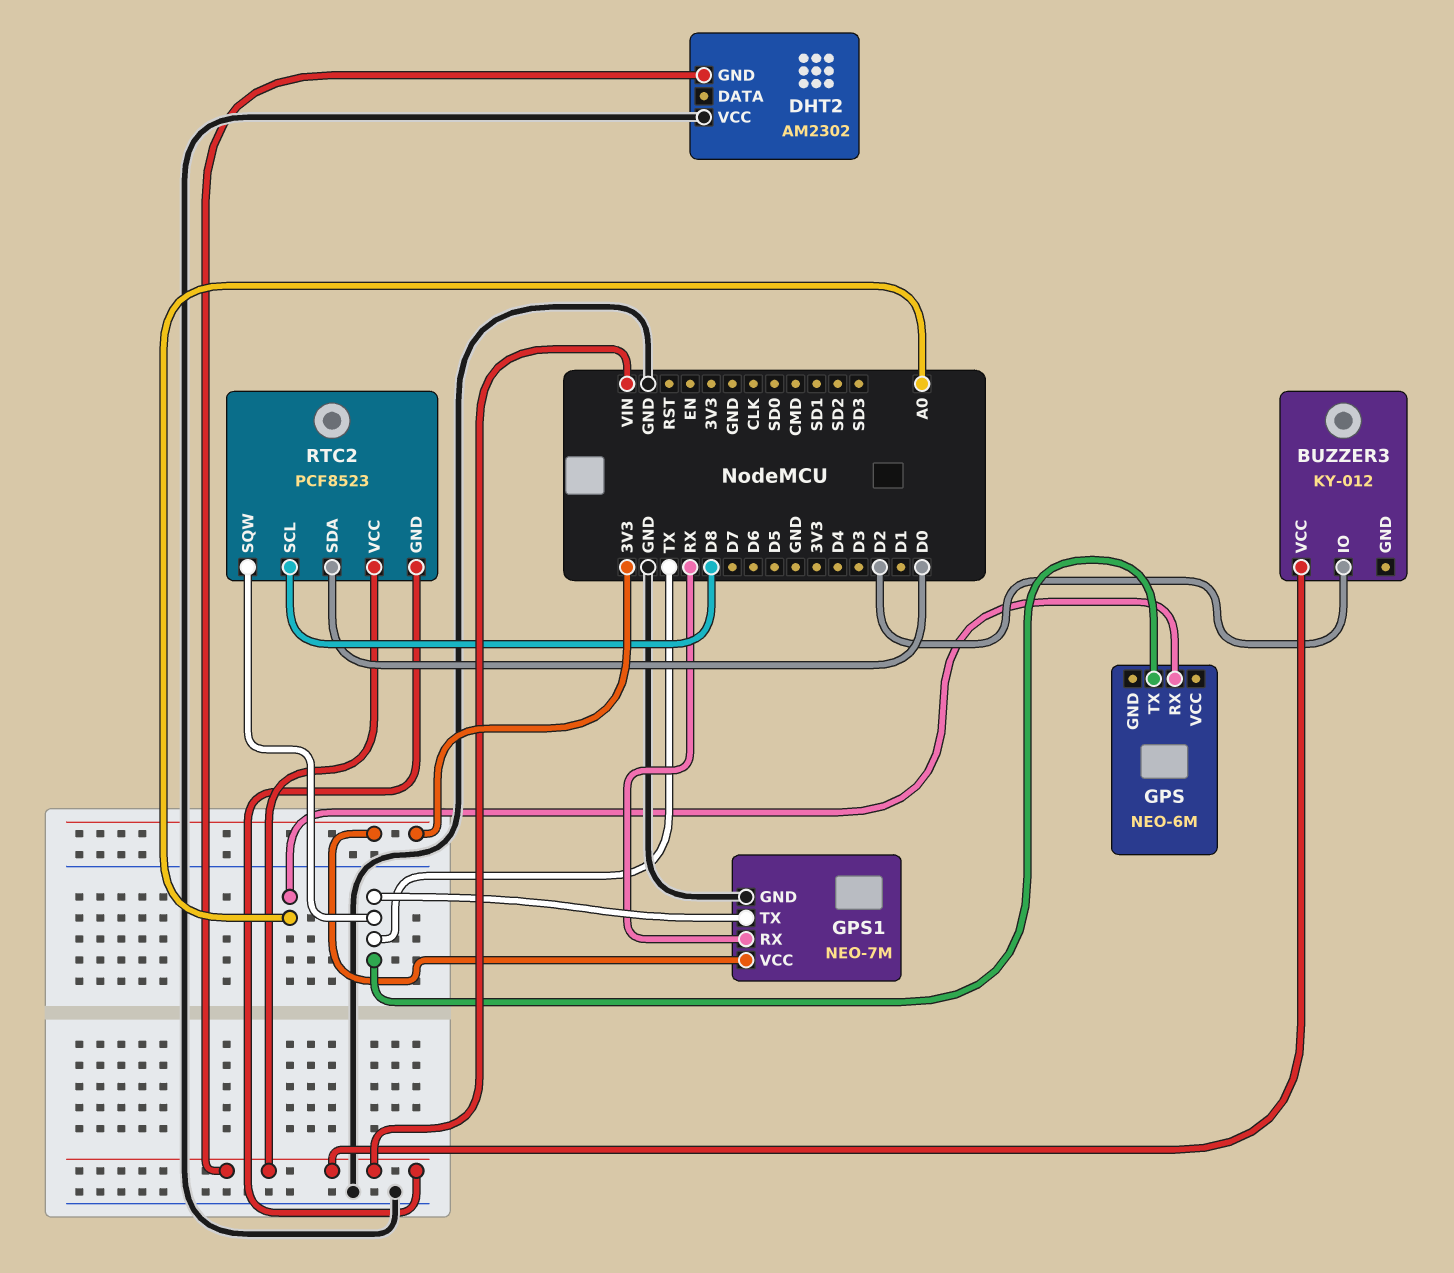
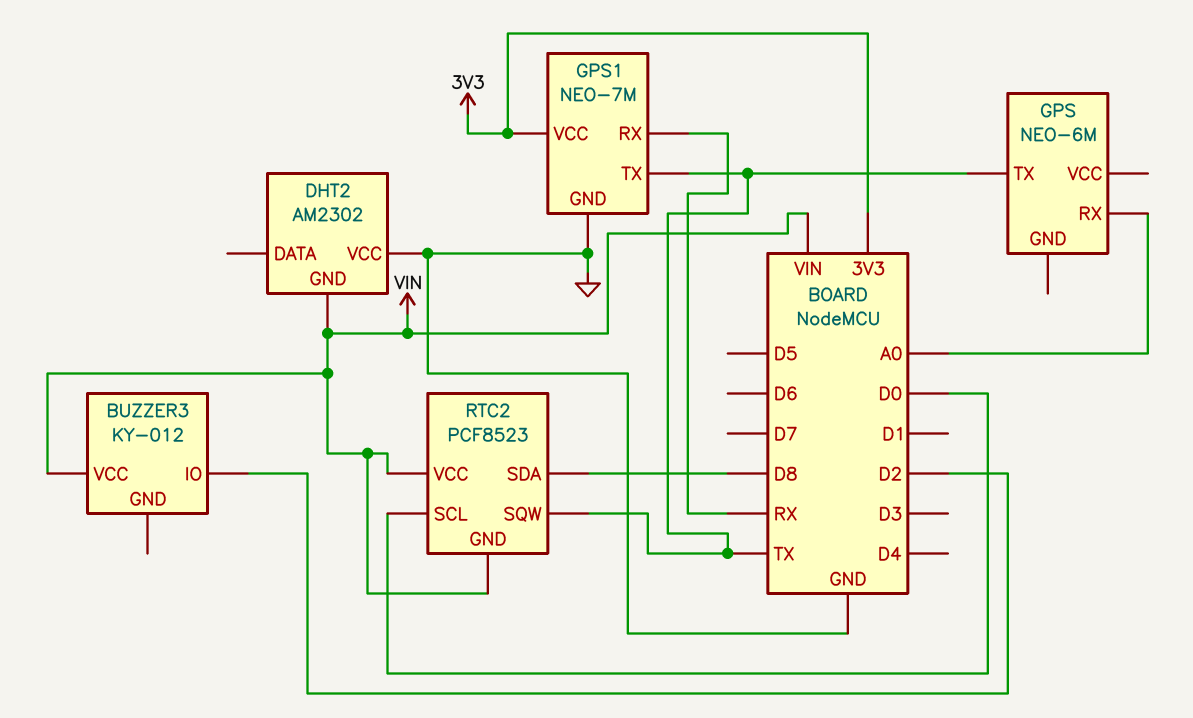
RTC2 pin SCL: D8 -> D0
RTC2 pin SDA: D0 -> D8

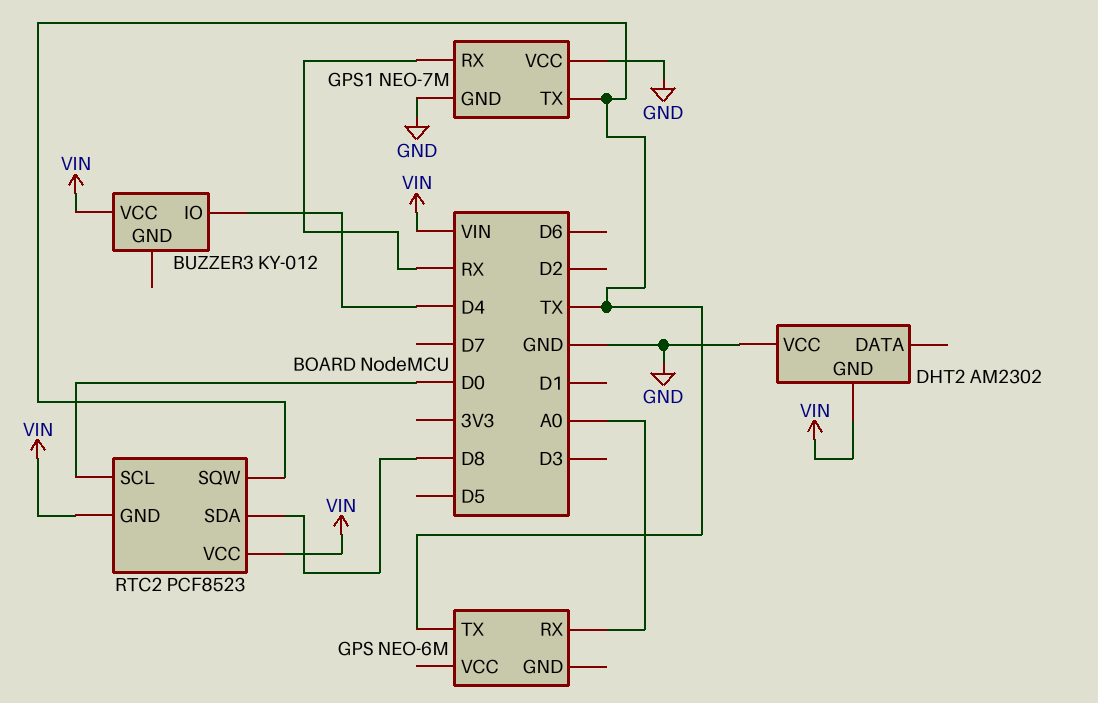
BUZZER3 pin IO: D2 -> D4
GPS1 pin VCC: 3V3 -> GND

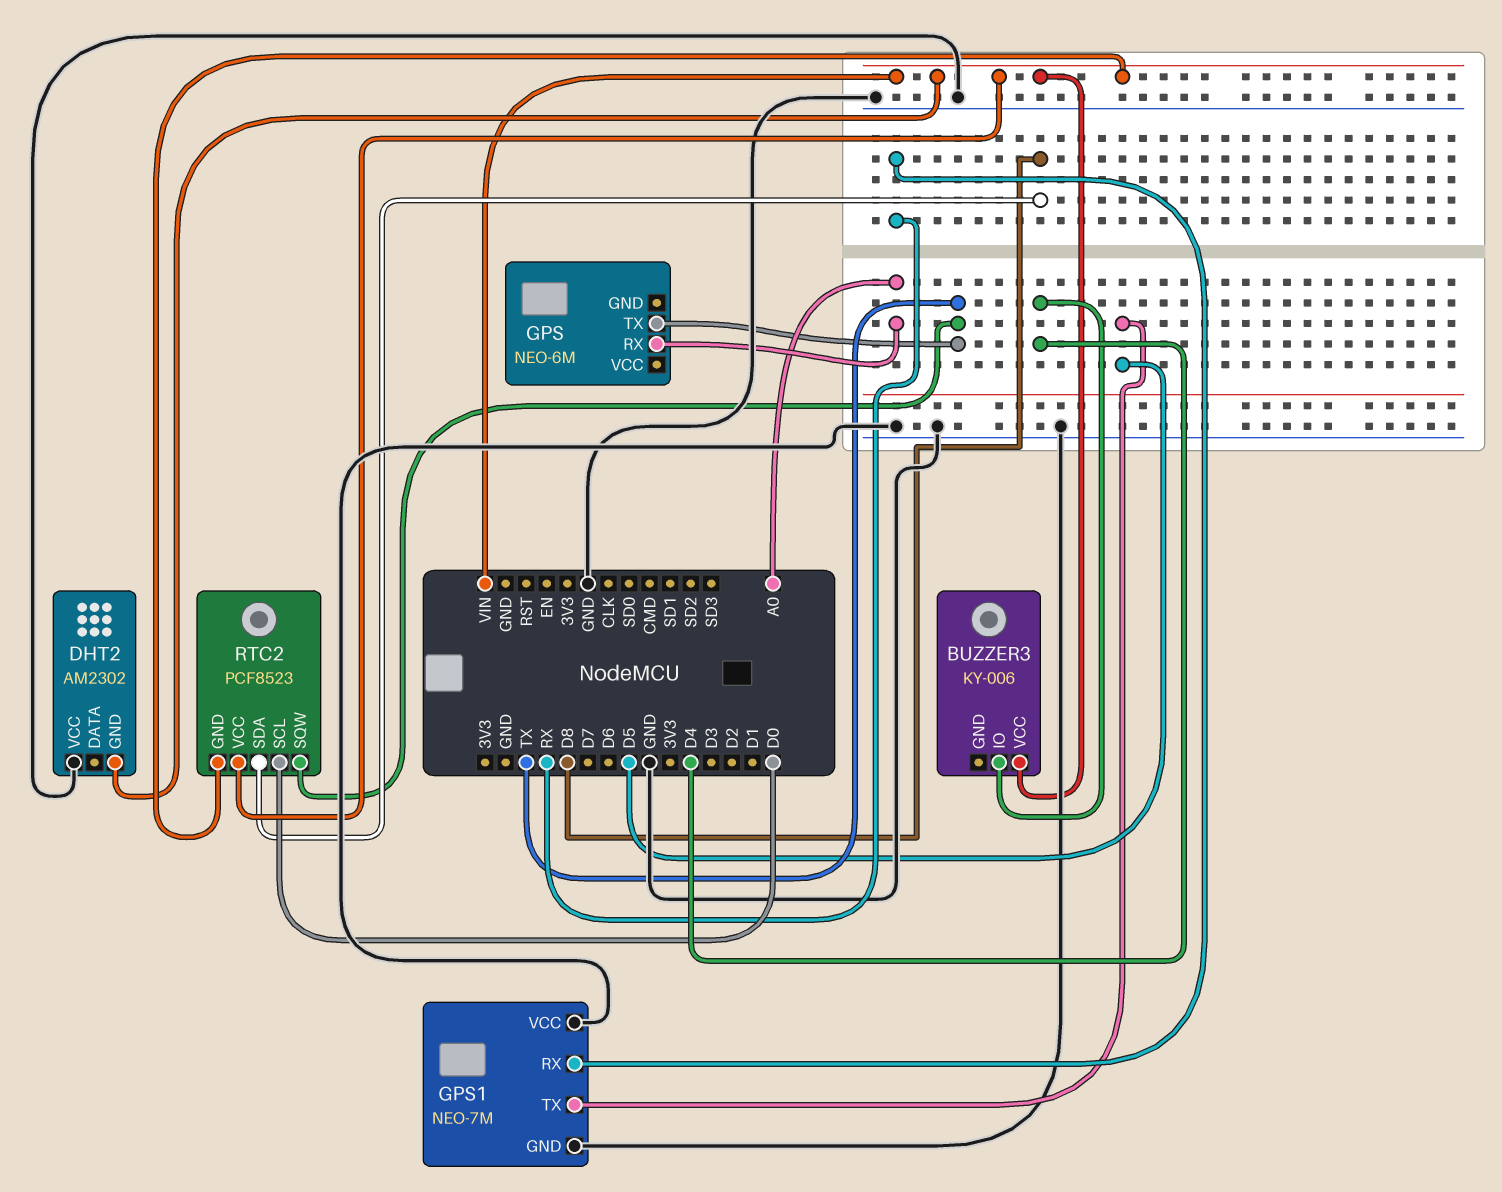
BUZZER3: KY-012 -> KY-006
GPS1 pin TX: TX -> D5

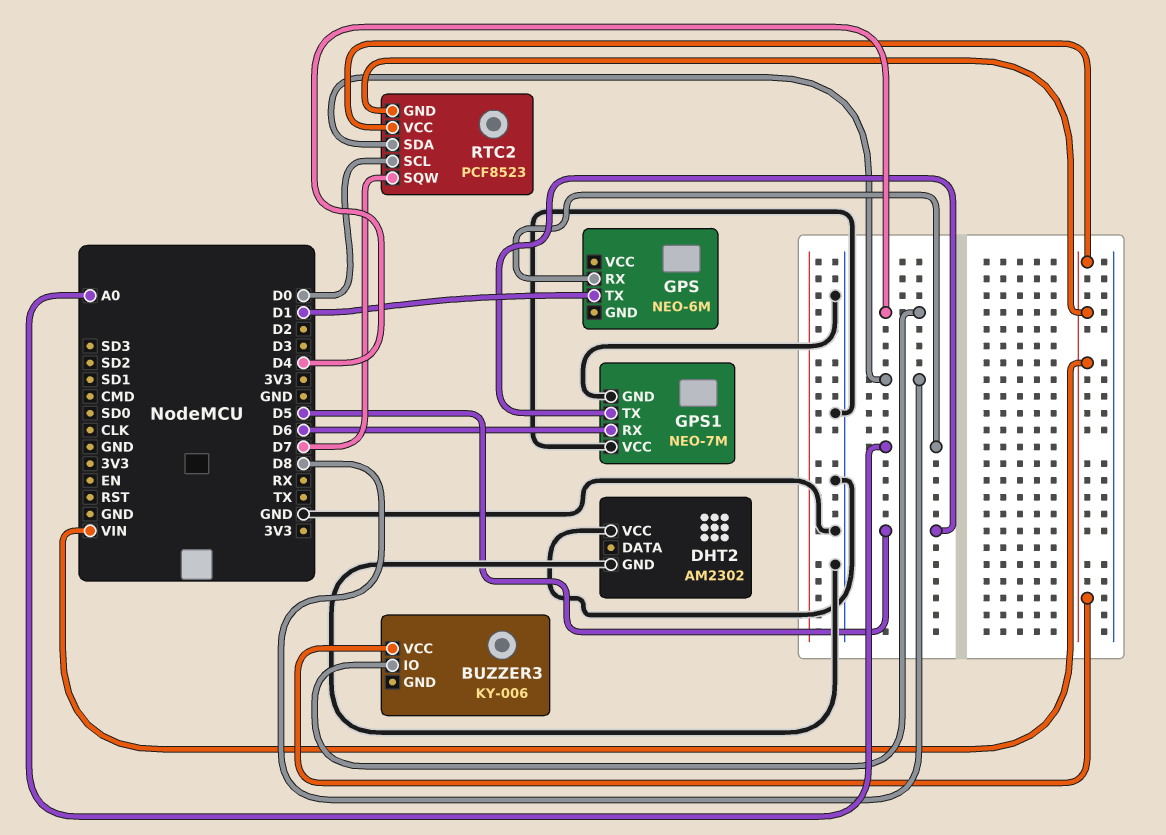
DHT2 pin GND: VIN -> GND
GPS pin TX: TX -> D1
GPS1 pin RX: RX -> D6
RTC2 pin SQW: TX -> D7

